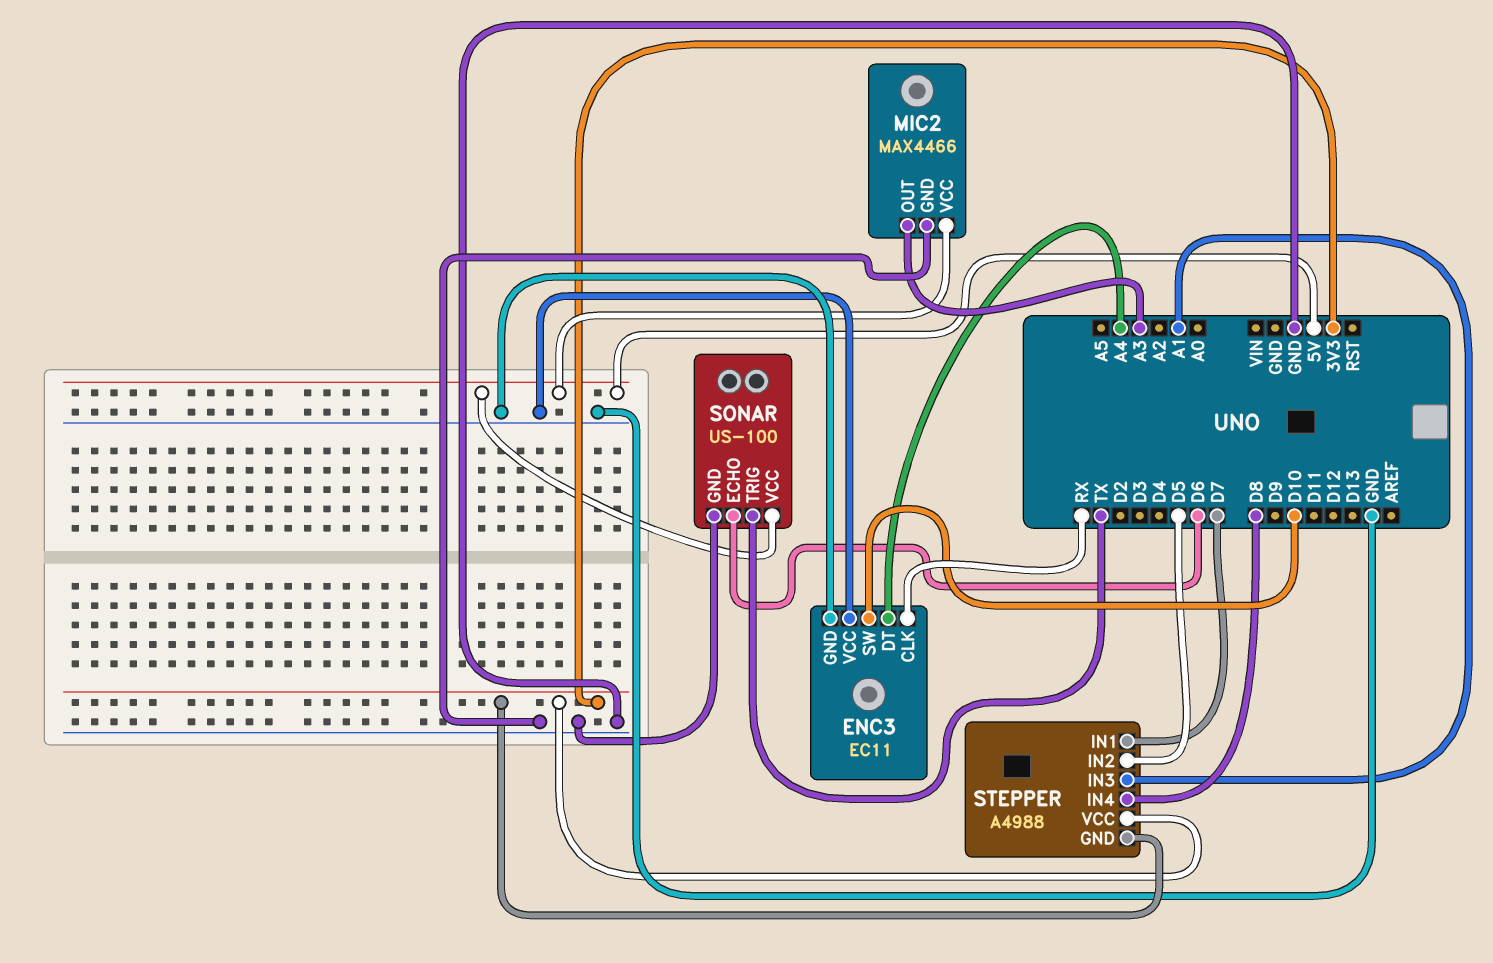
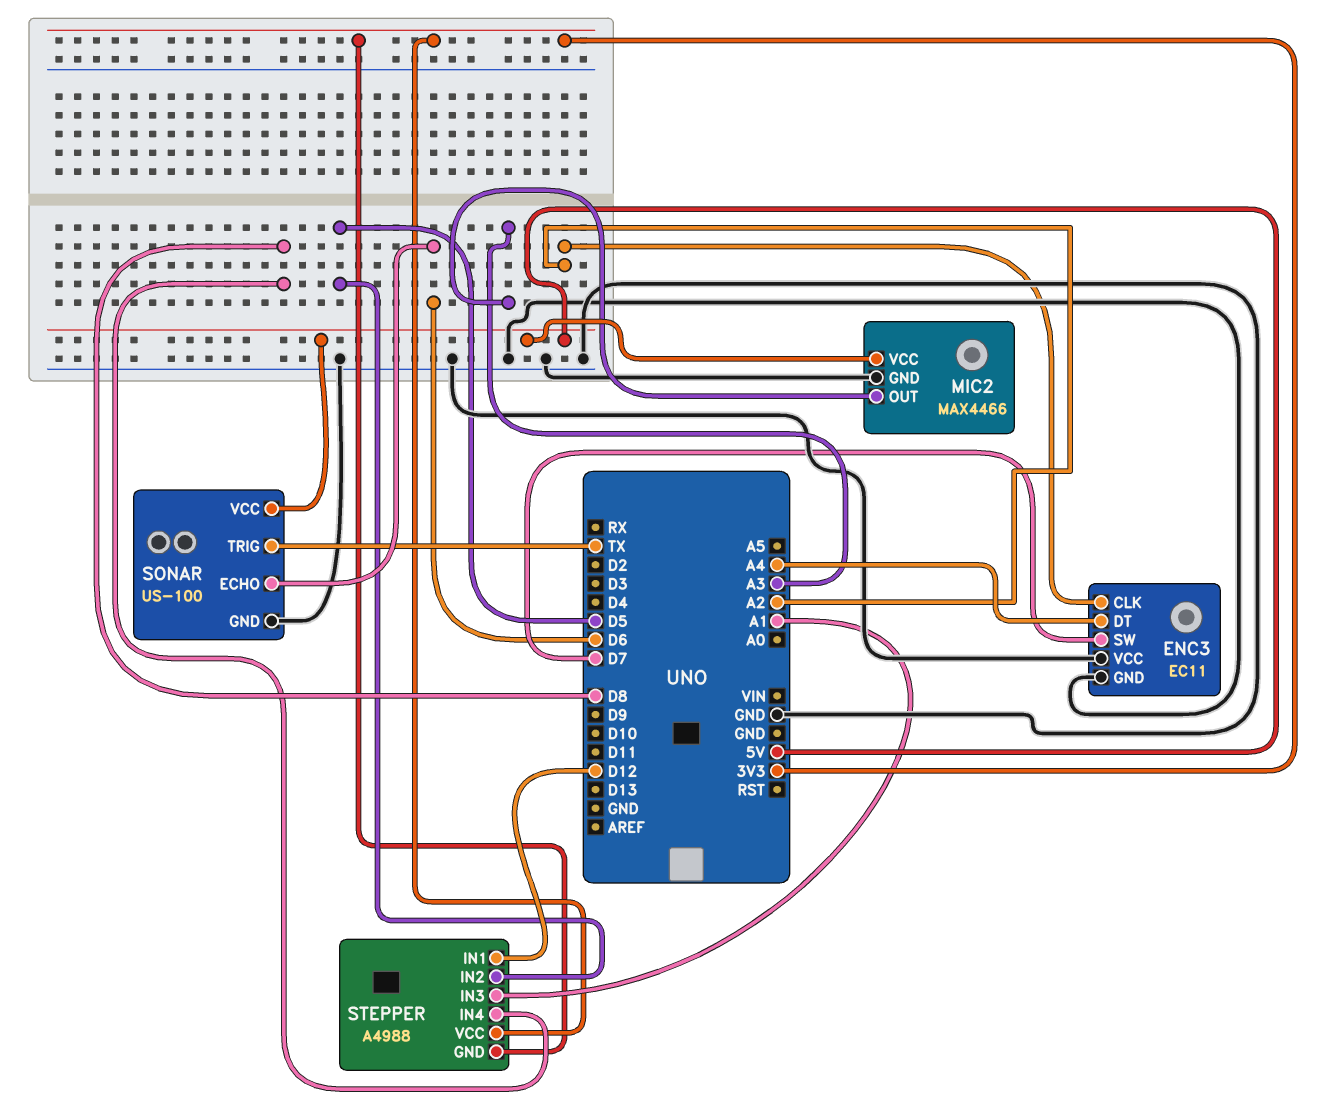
ENC3 pin CLK: RX -> A2
ENC3 pin SW: D10 -> D7
STEPPER pin IN1: D7 -> D12

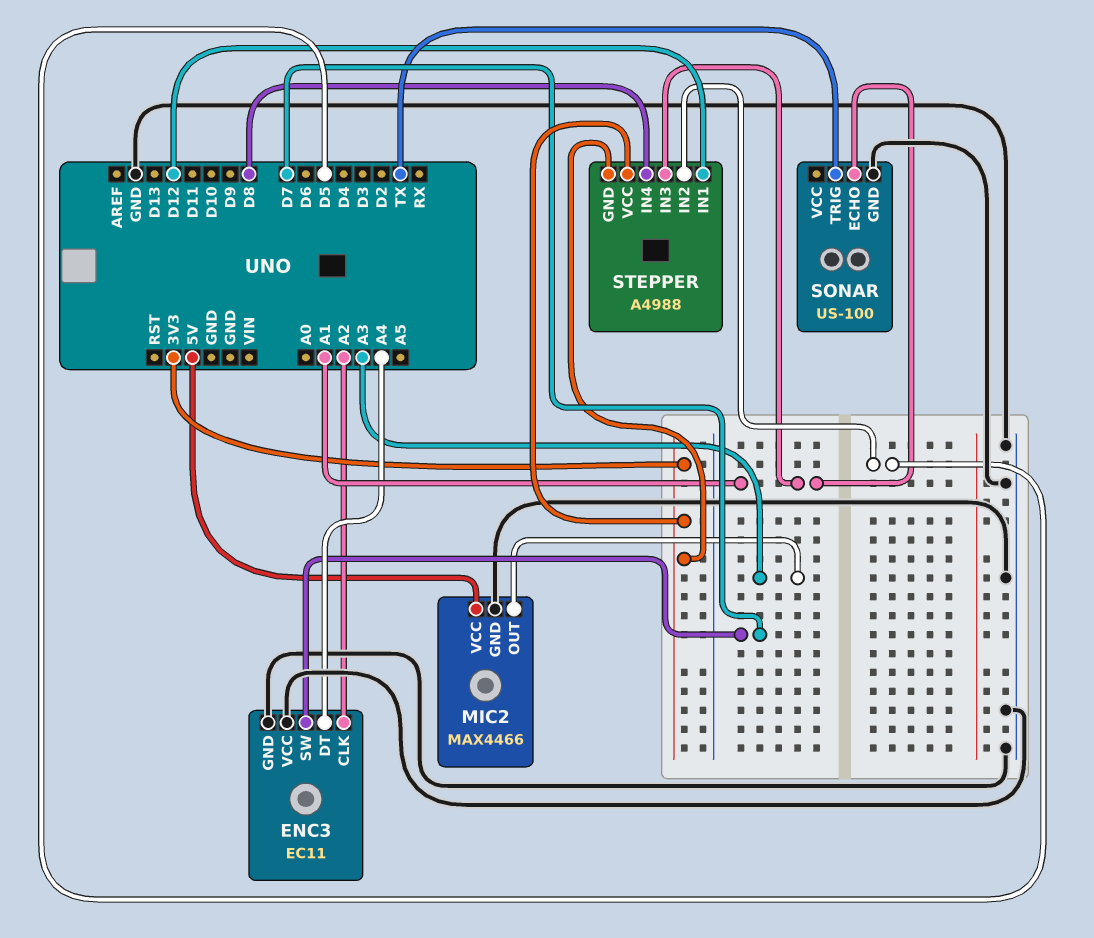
SONAR pin ECHO: D6 -> A1
SONAR pin VCC: 5V -> none

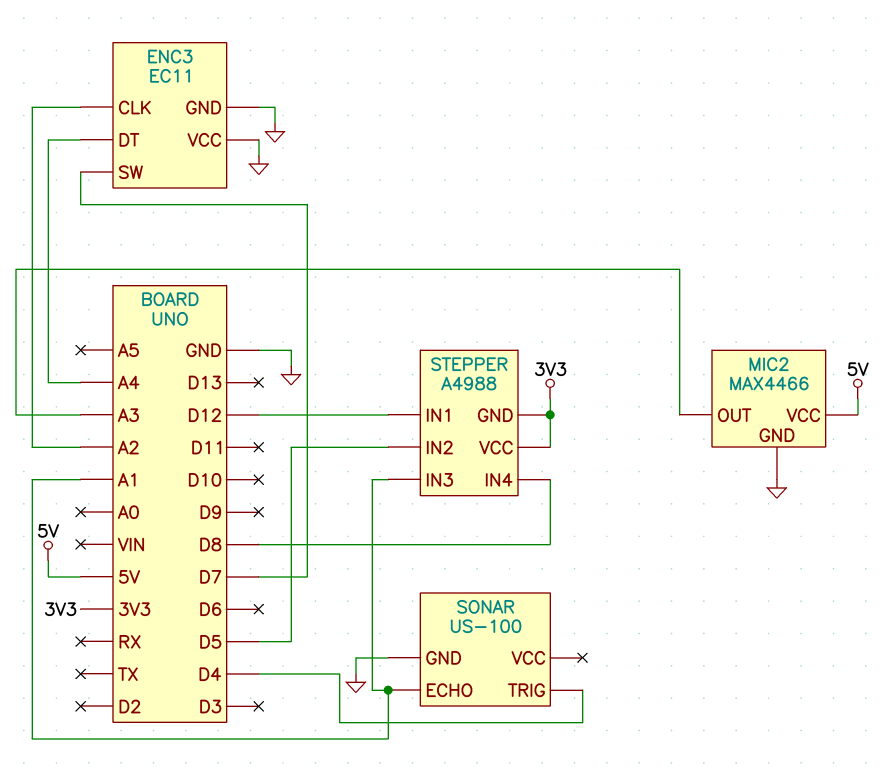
SONAR pin TRIG: TX -> D4

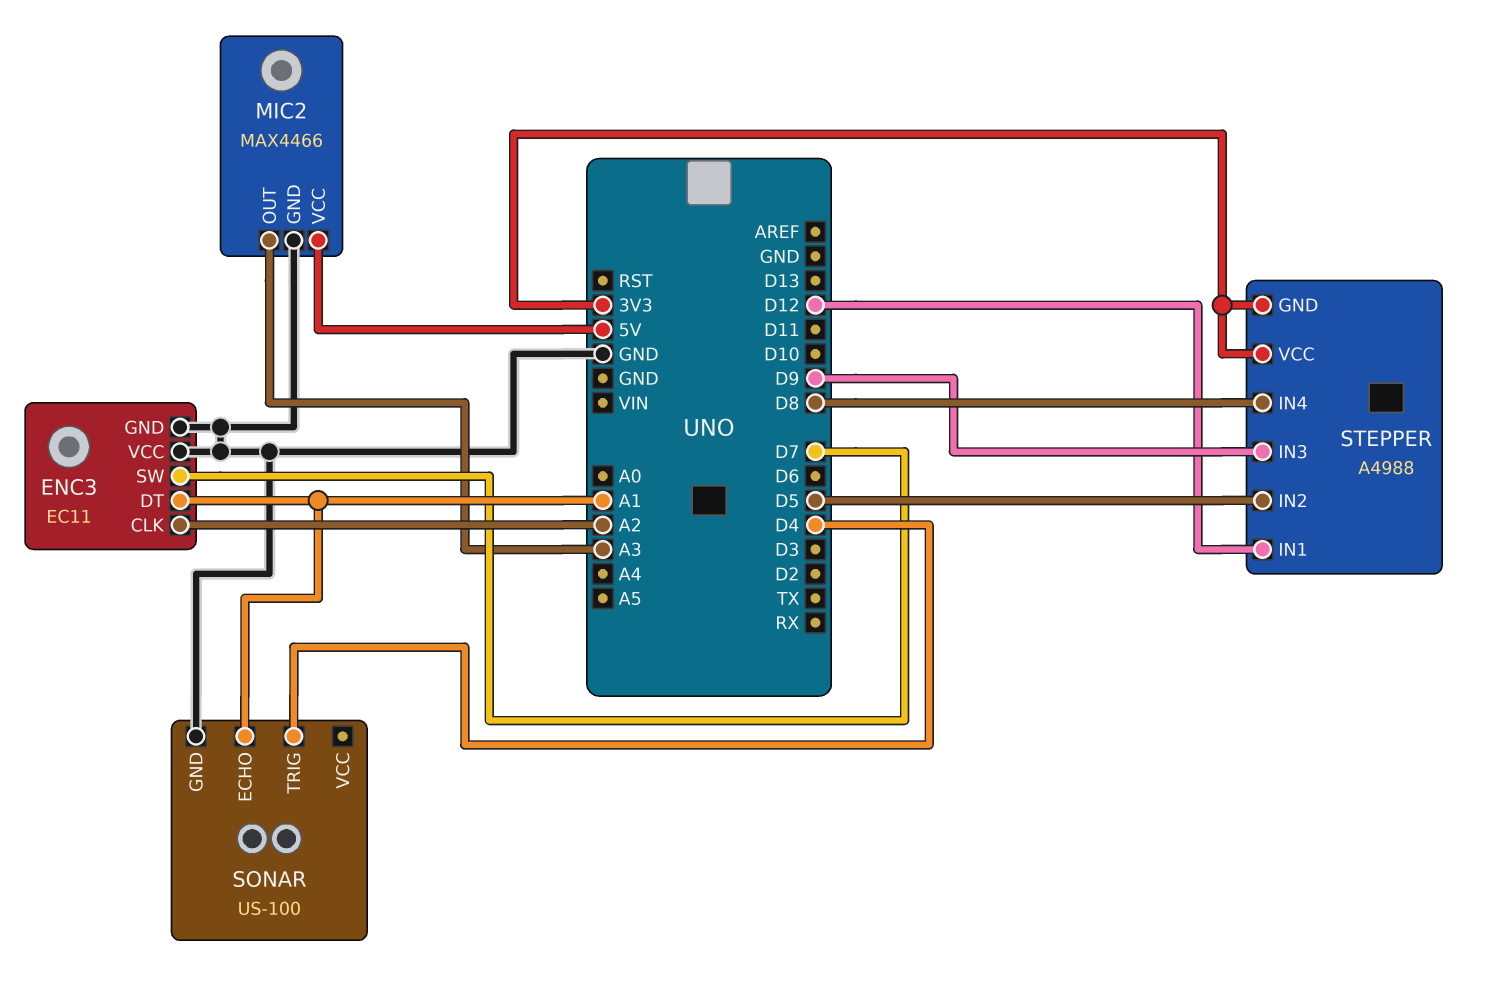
ENC3 pin DT: A4 -> A1
STEPPER pin IN3: A1 -> D9

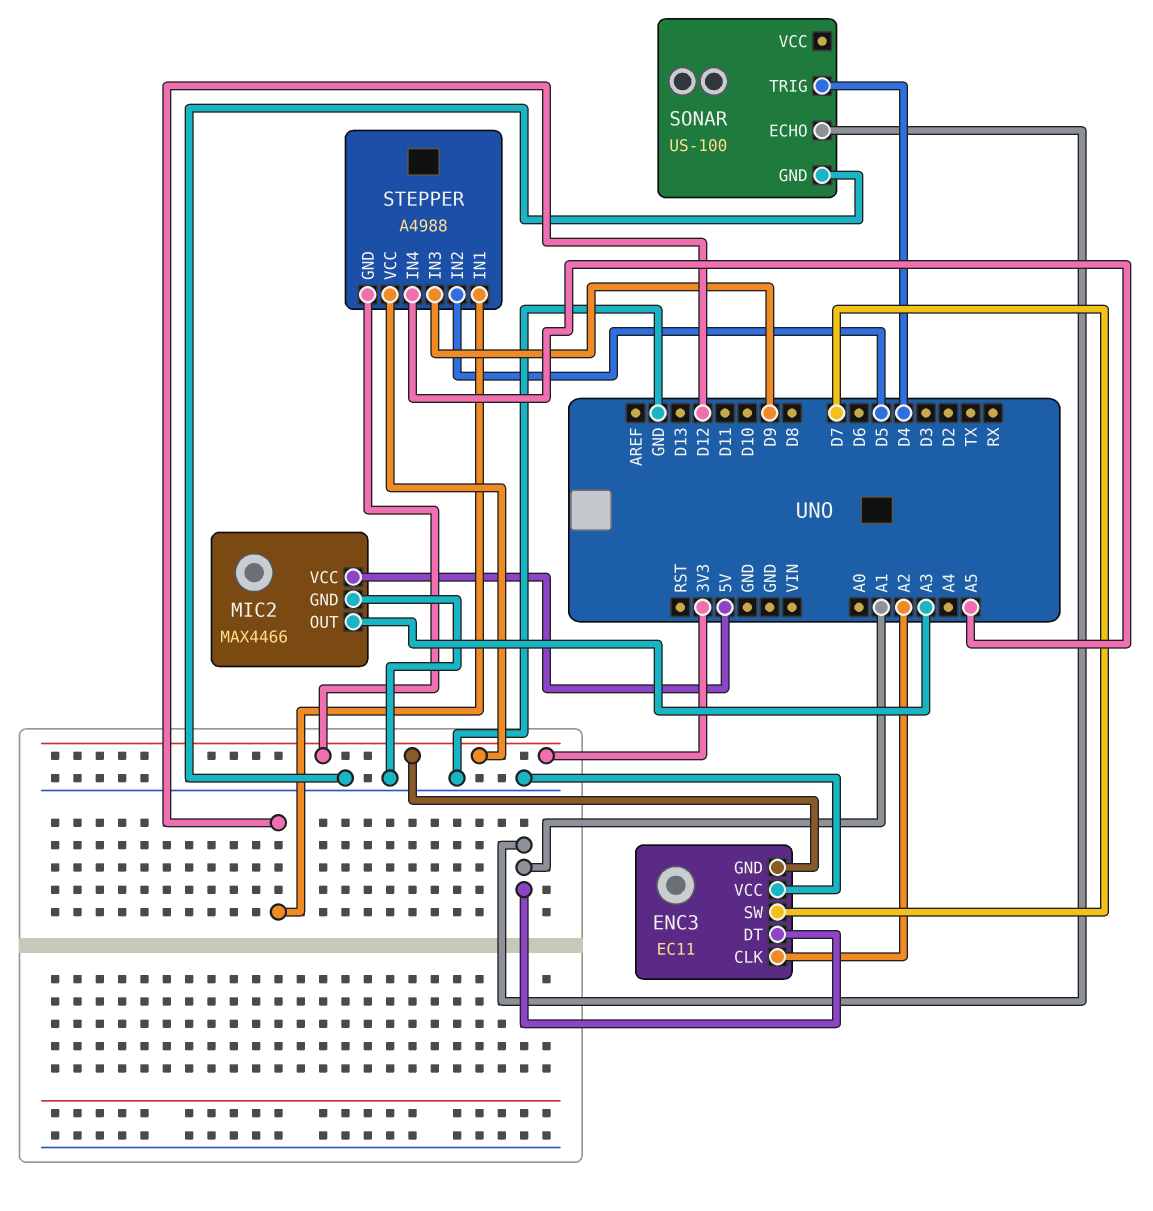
ENC3 pin GND: GND -> 3V3
STEPPER pin IN4: D8 -> A5

